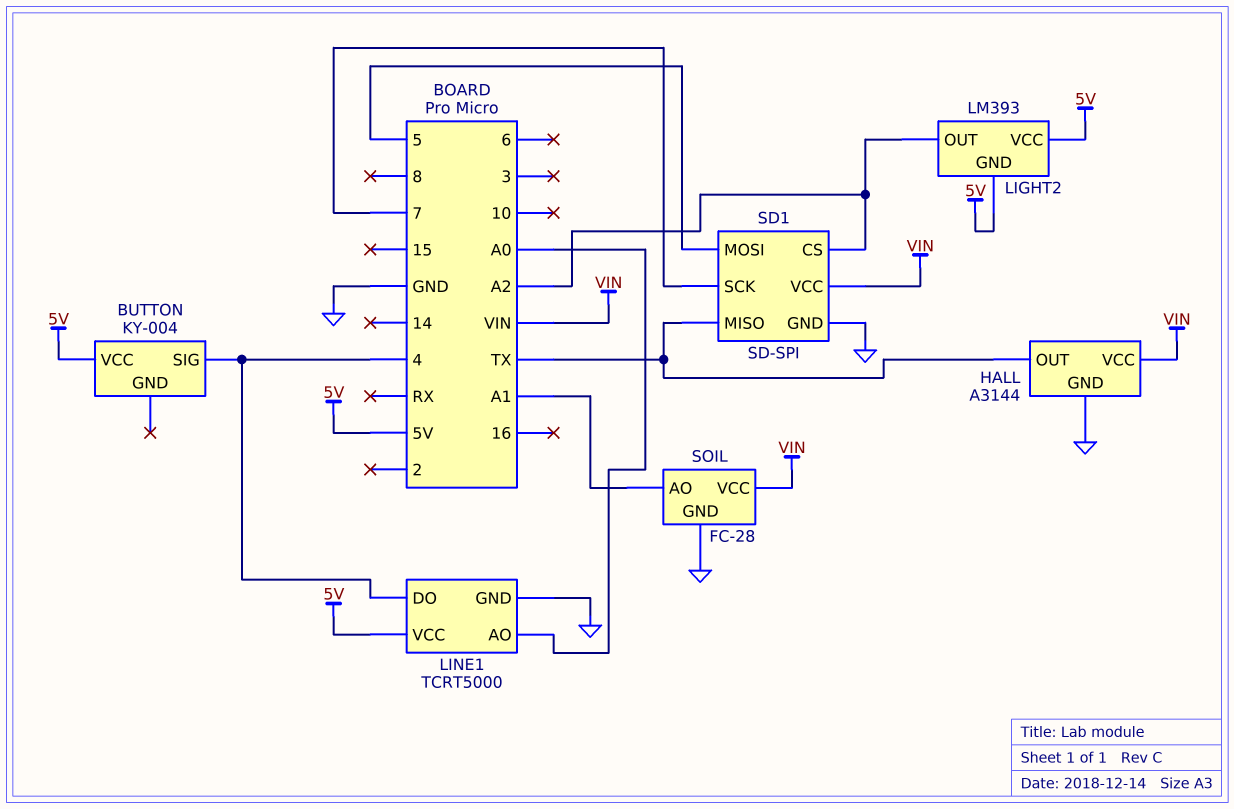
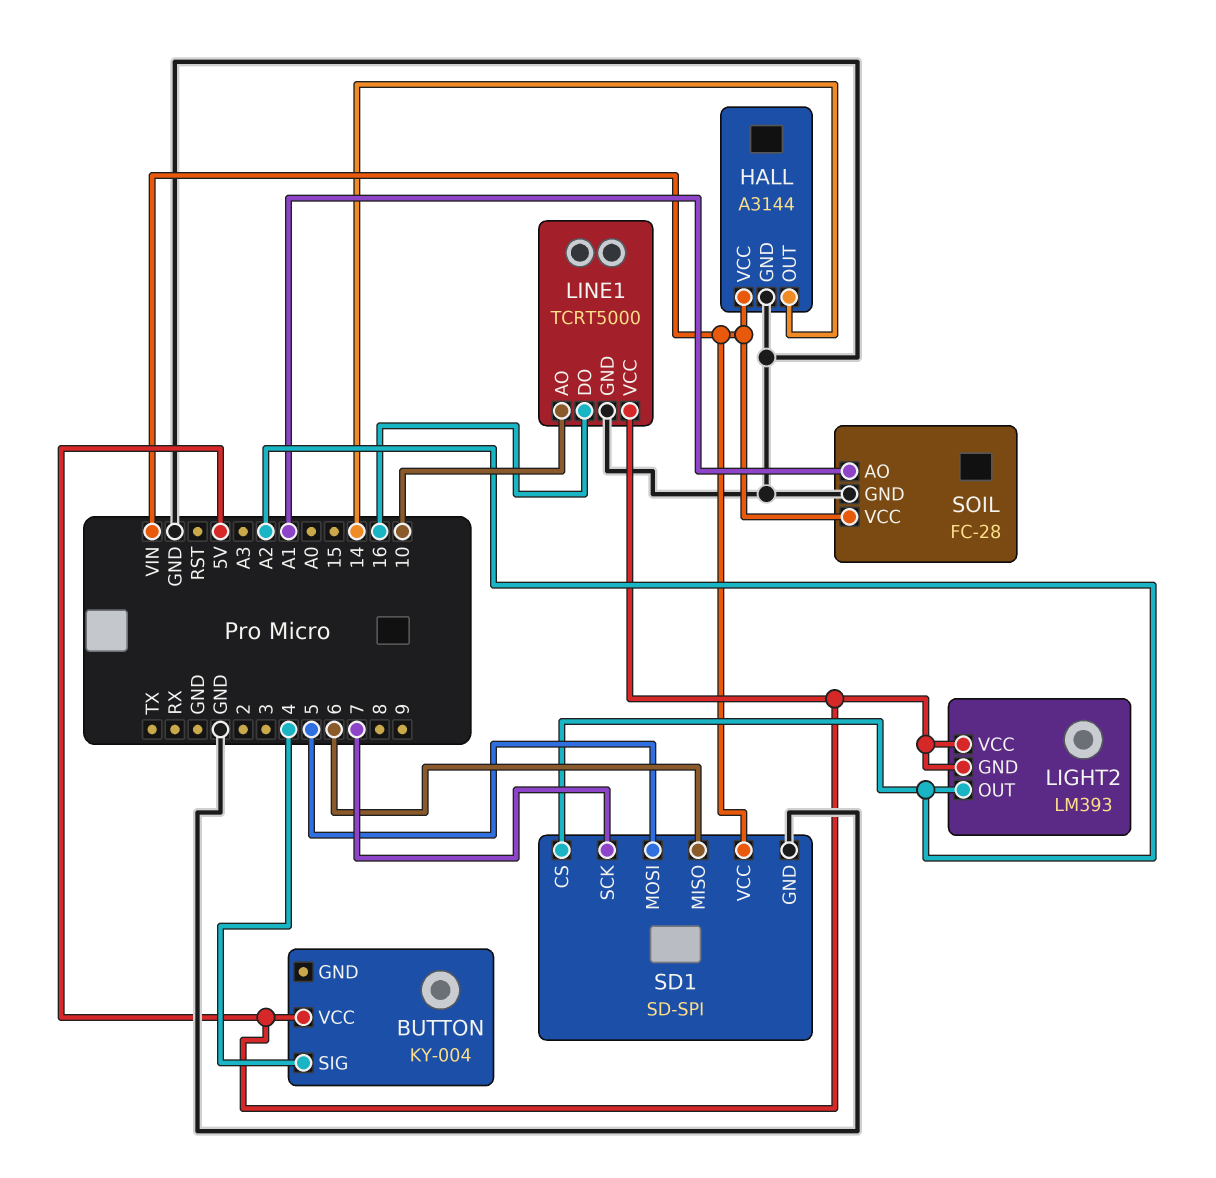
HALL pin OUT: TX -> 14
LINE1 pin AO: A0 -> 10
LINE1 pin DO: 4 -> 16
SD1 pin MISO: TX -> 6

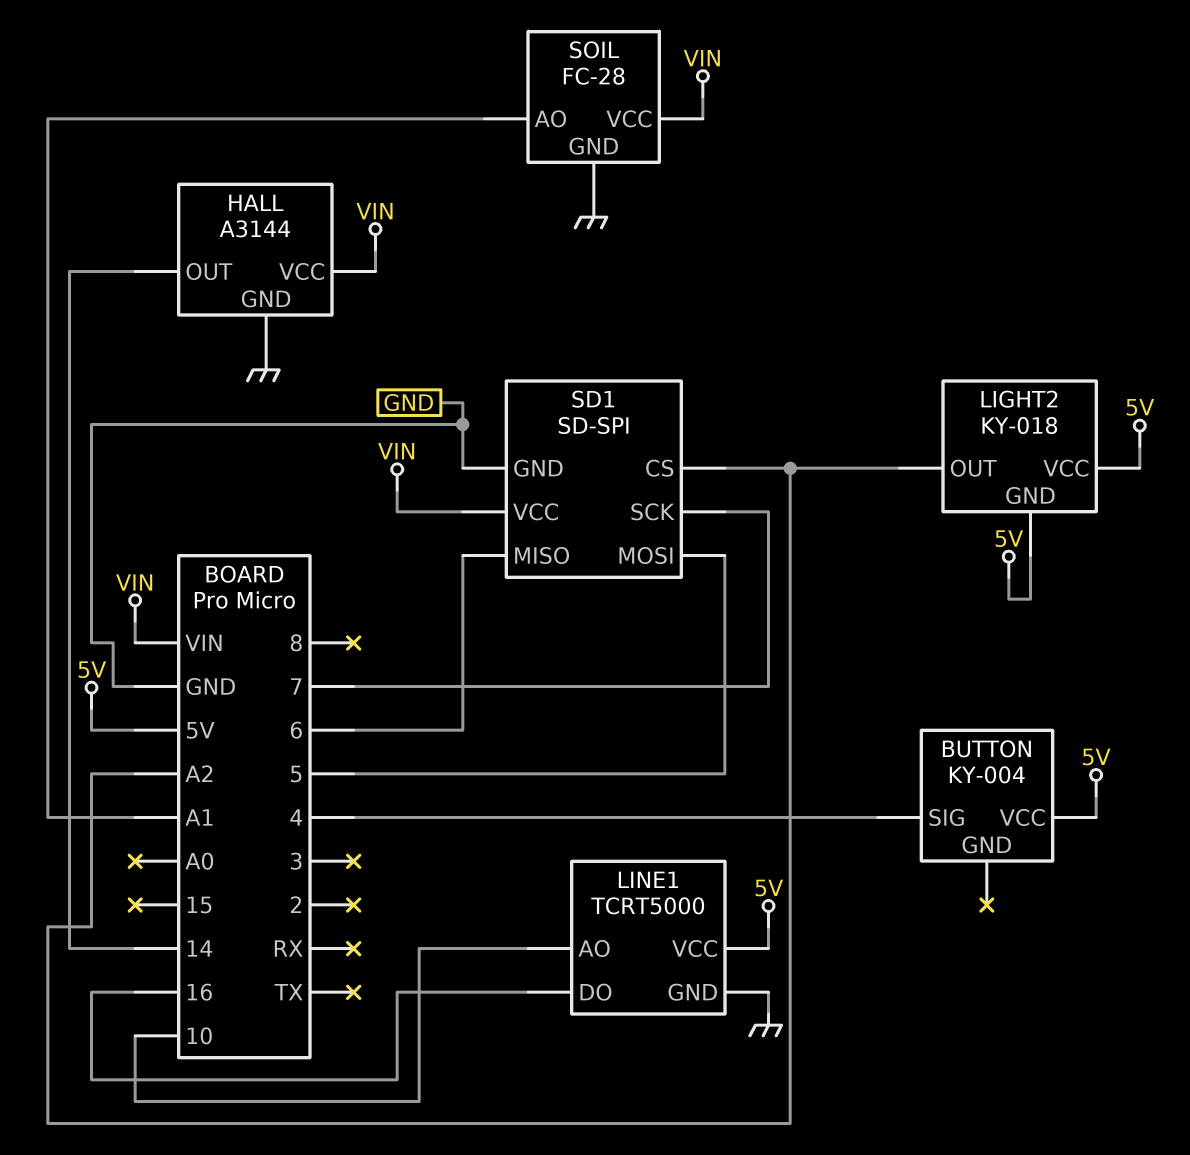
LIGHT2: LM393 -> KY-018

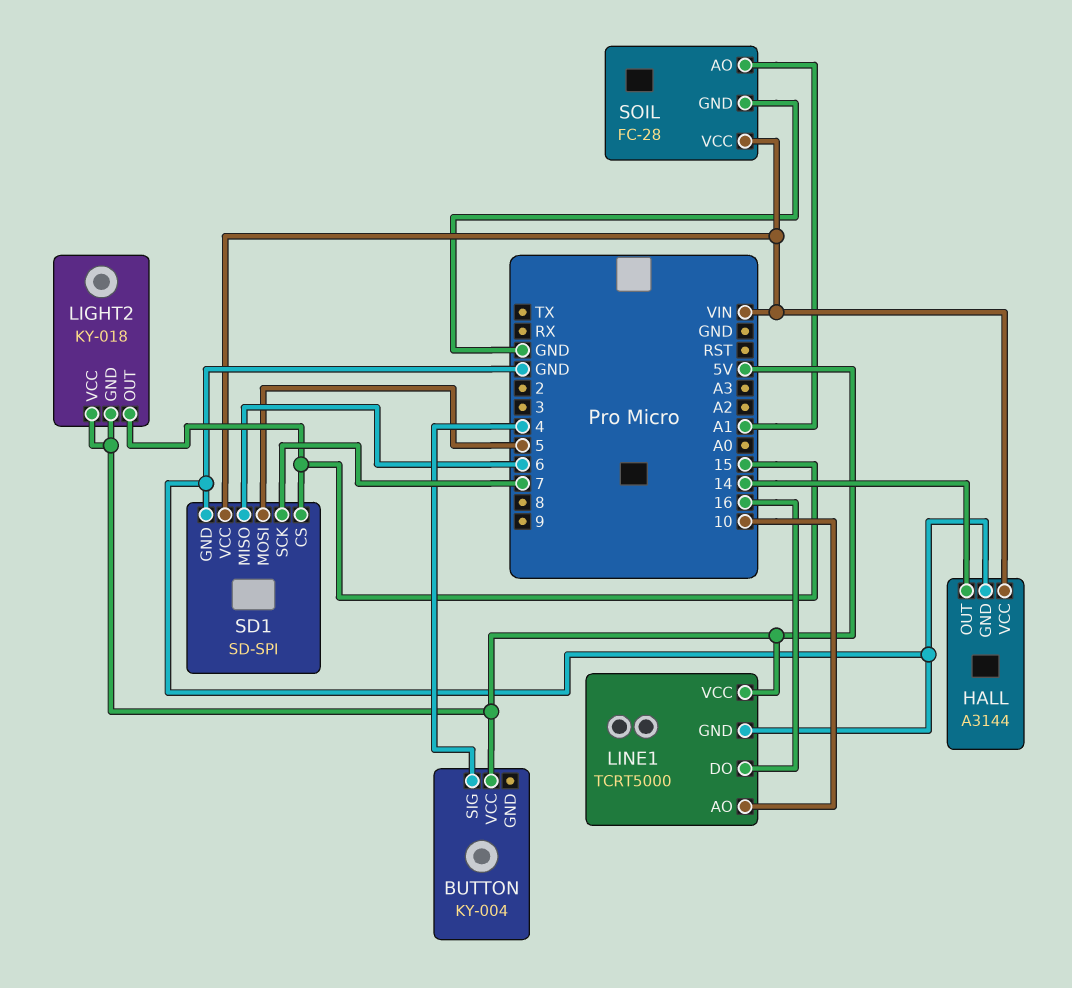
LIGHT2 pin OUT: A2 -> 15
SD1 pin CS: A2 -> 15

